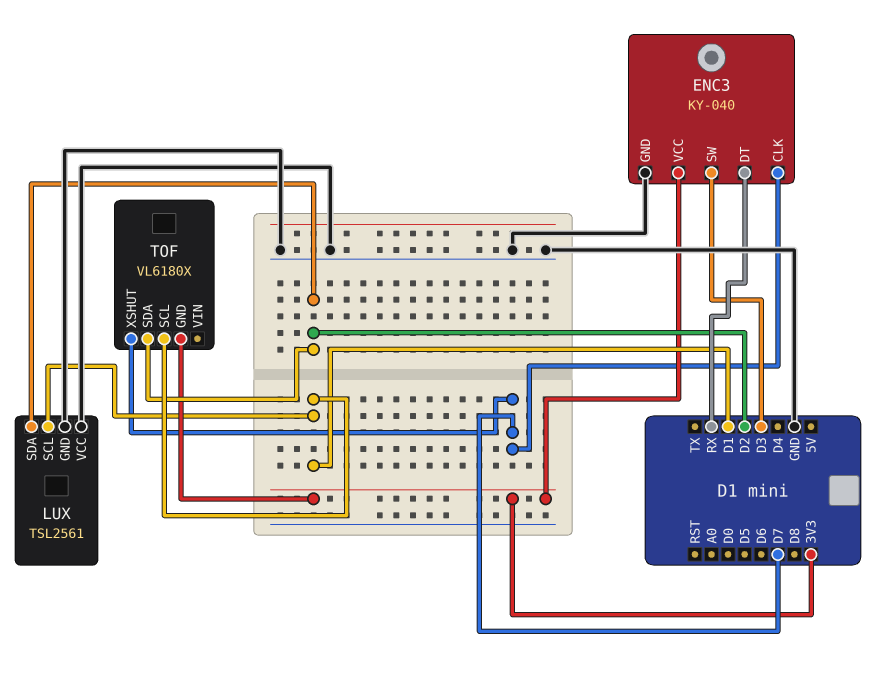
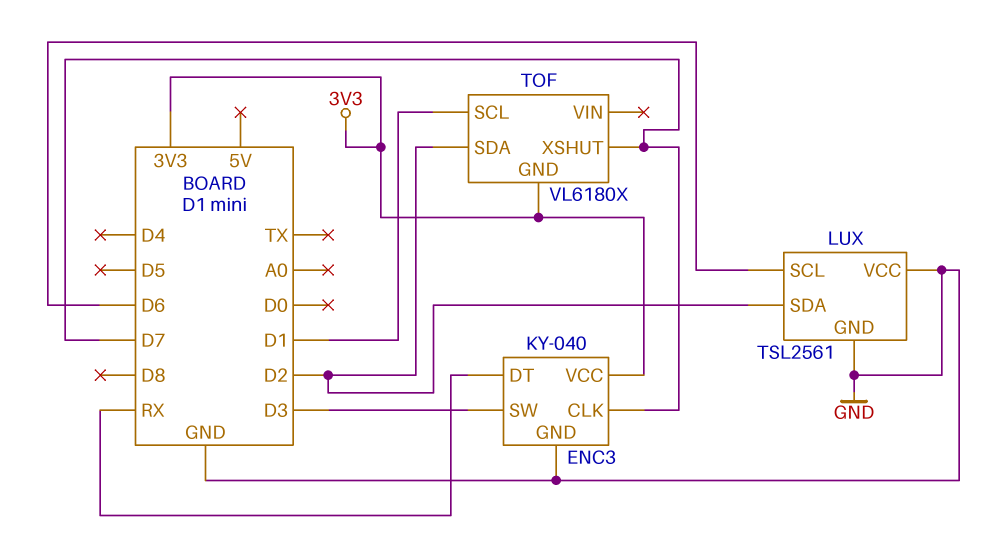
LUX pin SCL: D1 -> D6

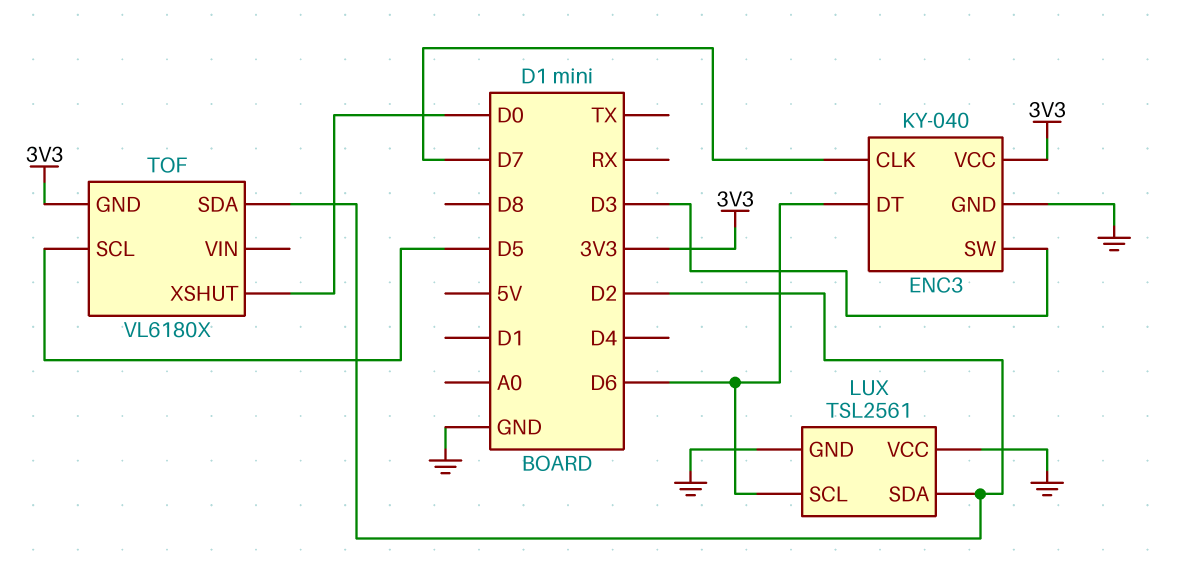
ENC3 pin DT: RX -> D6
TOF pin SCL: D1 -> D5
TOF pin XSHUT: D7 -> D0

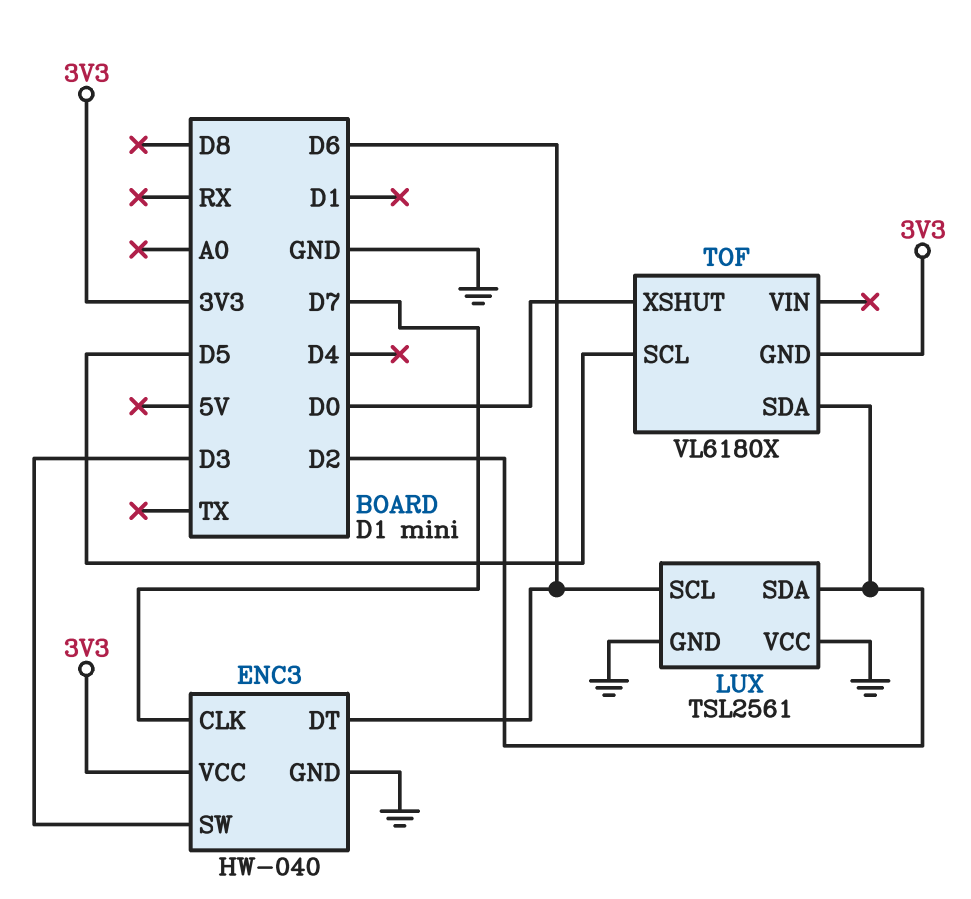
ENC3: KY-040 -> HW-040

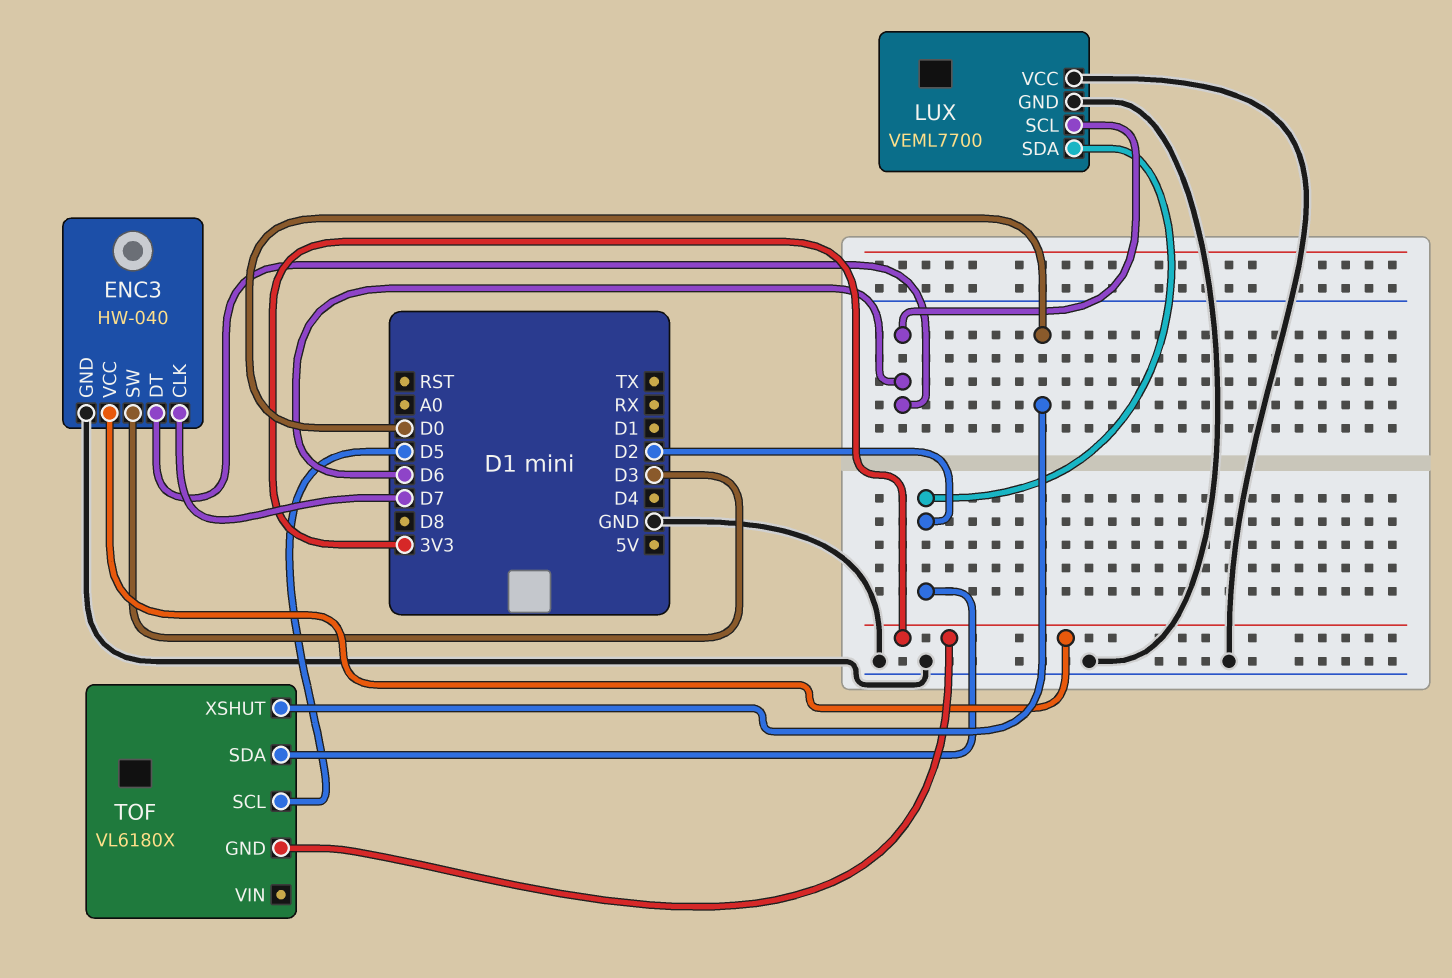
LUX: TSL2561 -> VEML7700

